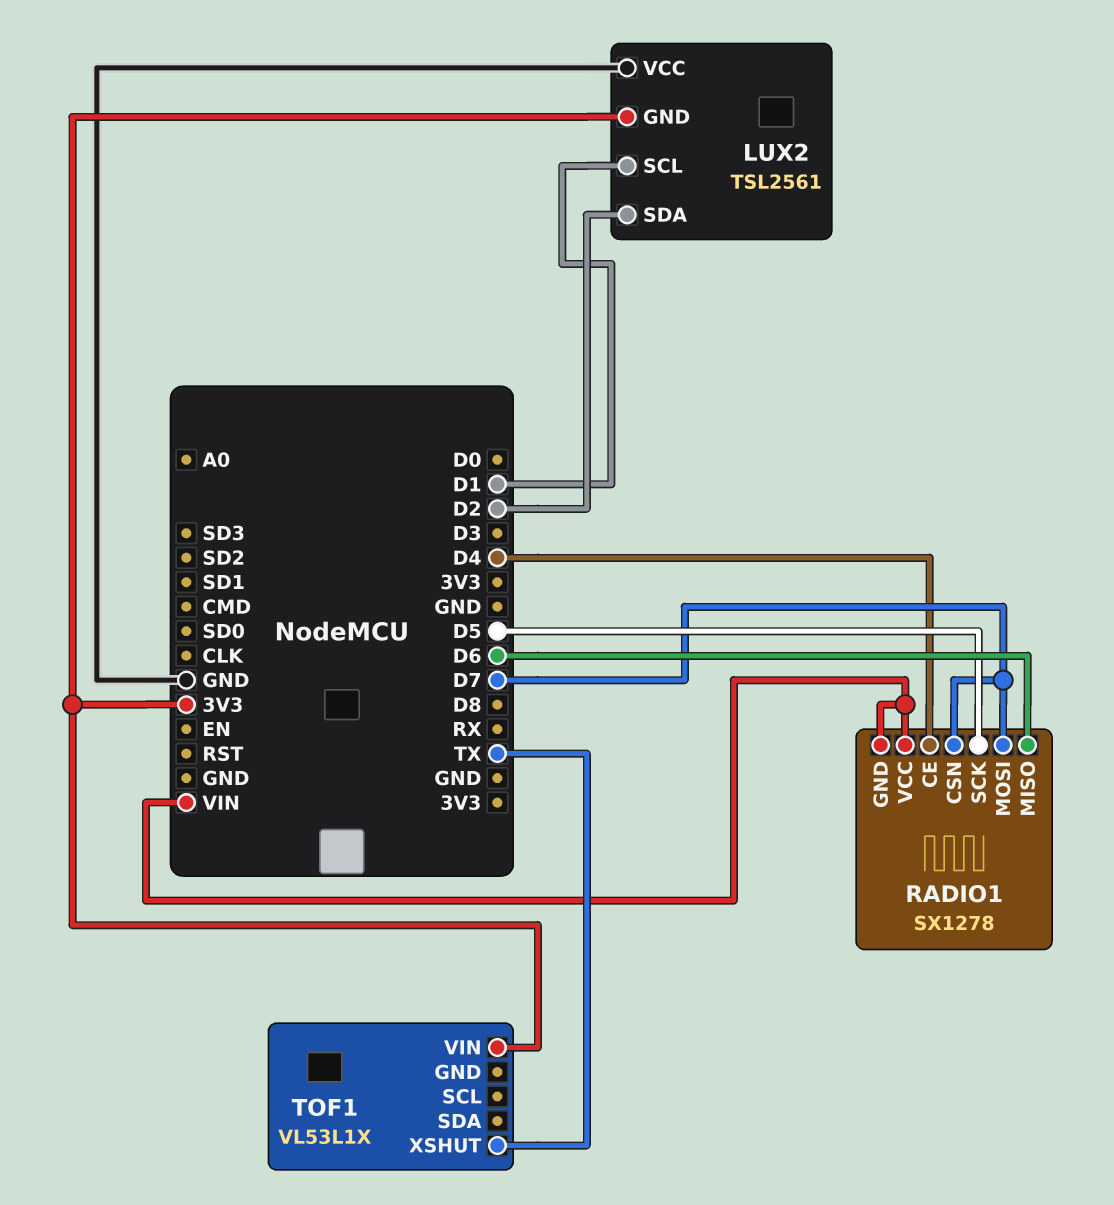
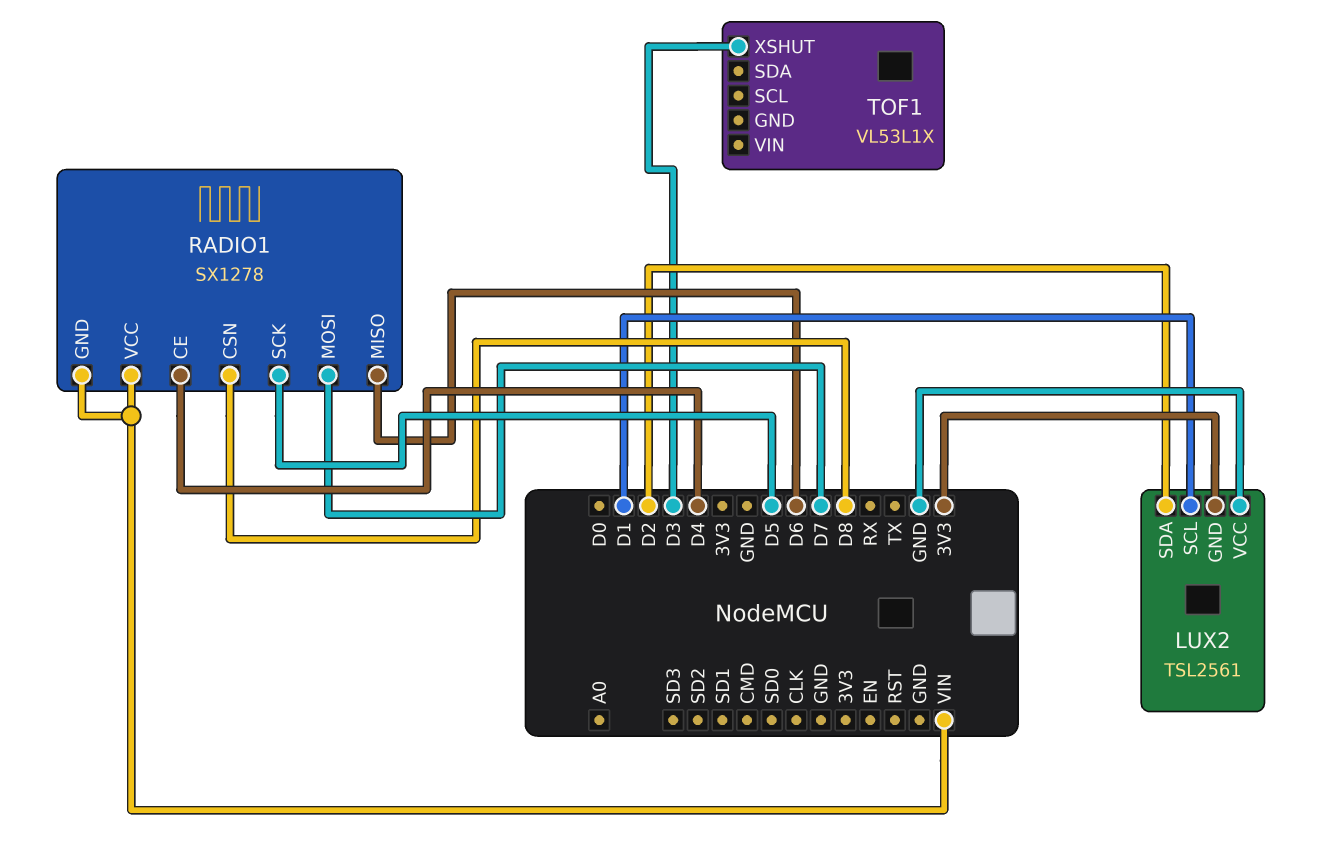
RADIO1 pin CSN: D7 -> D8
TOF1 pin VIN: 3V3 -> none
TOF1 pin XSHUT: TX -> D3

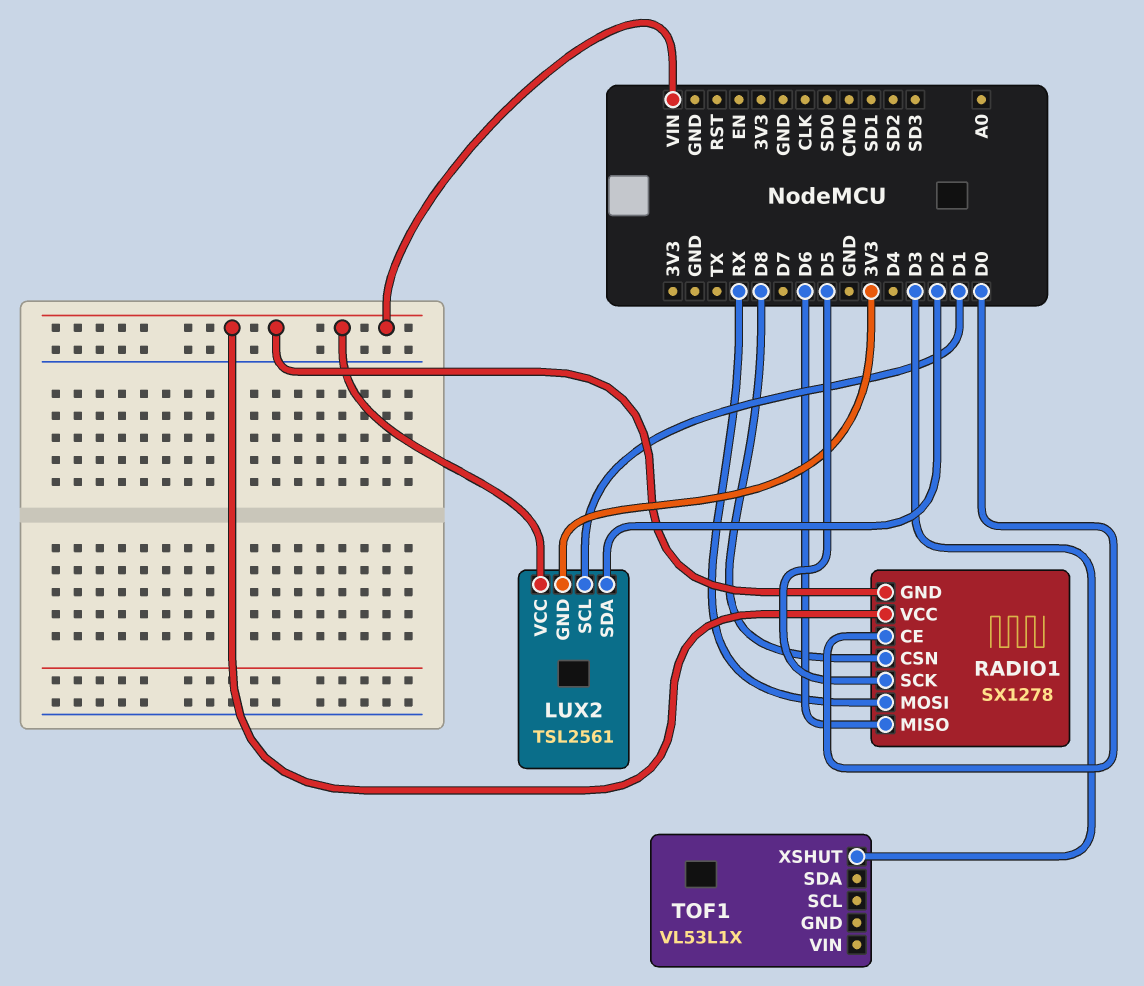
LUX2 pin VCC: GND -> VIN
RADIO1 pin CE: D4 -> D0
RADIO1 pin MOSI: D7 -> RX

